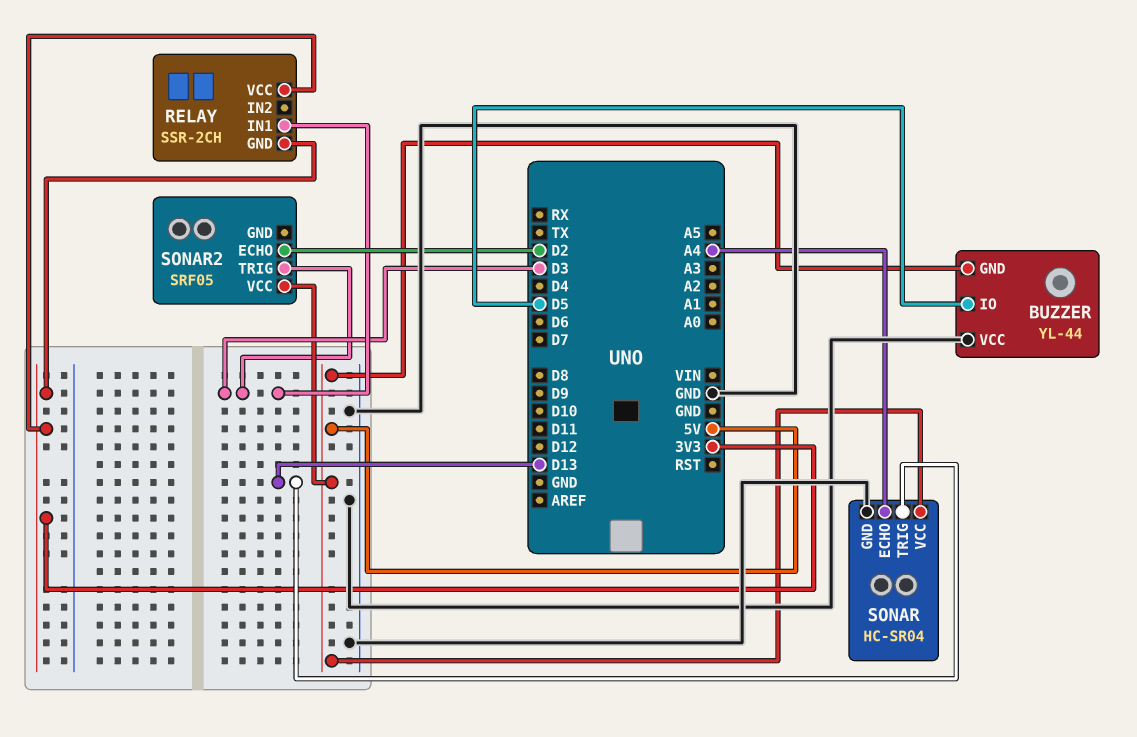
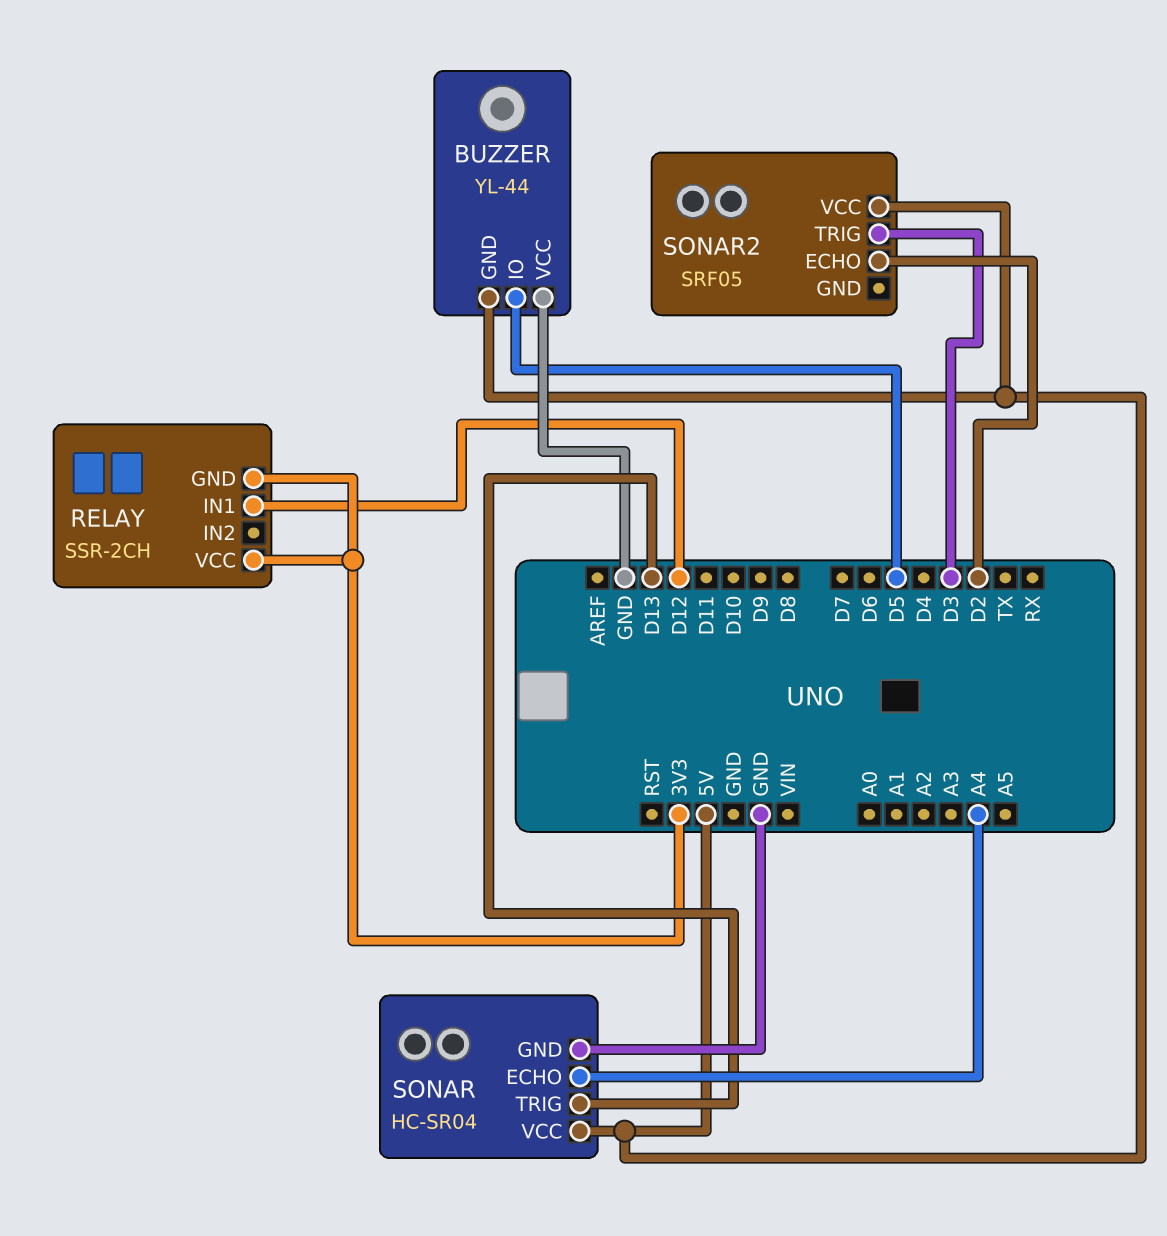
RELAY pin IN1: D3 -> D12

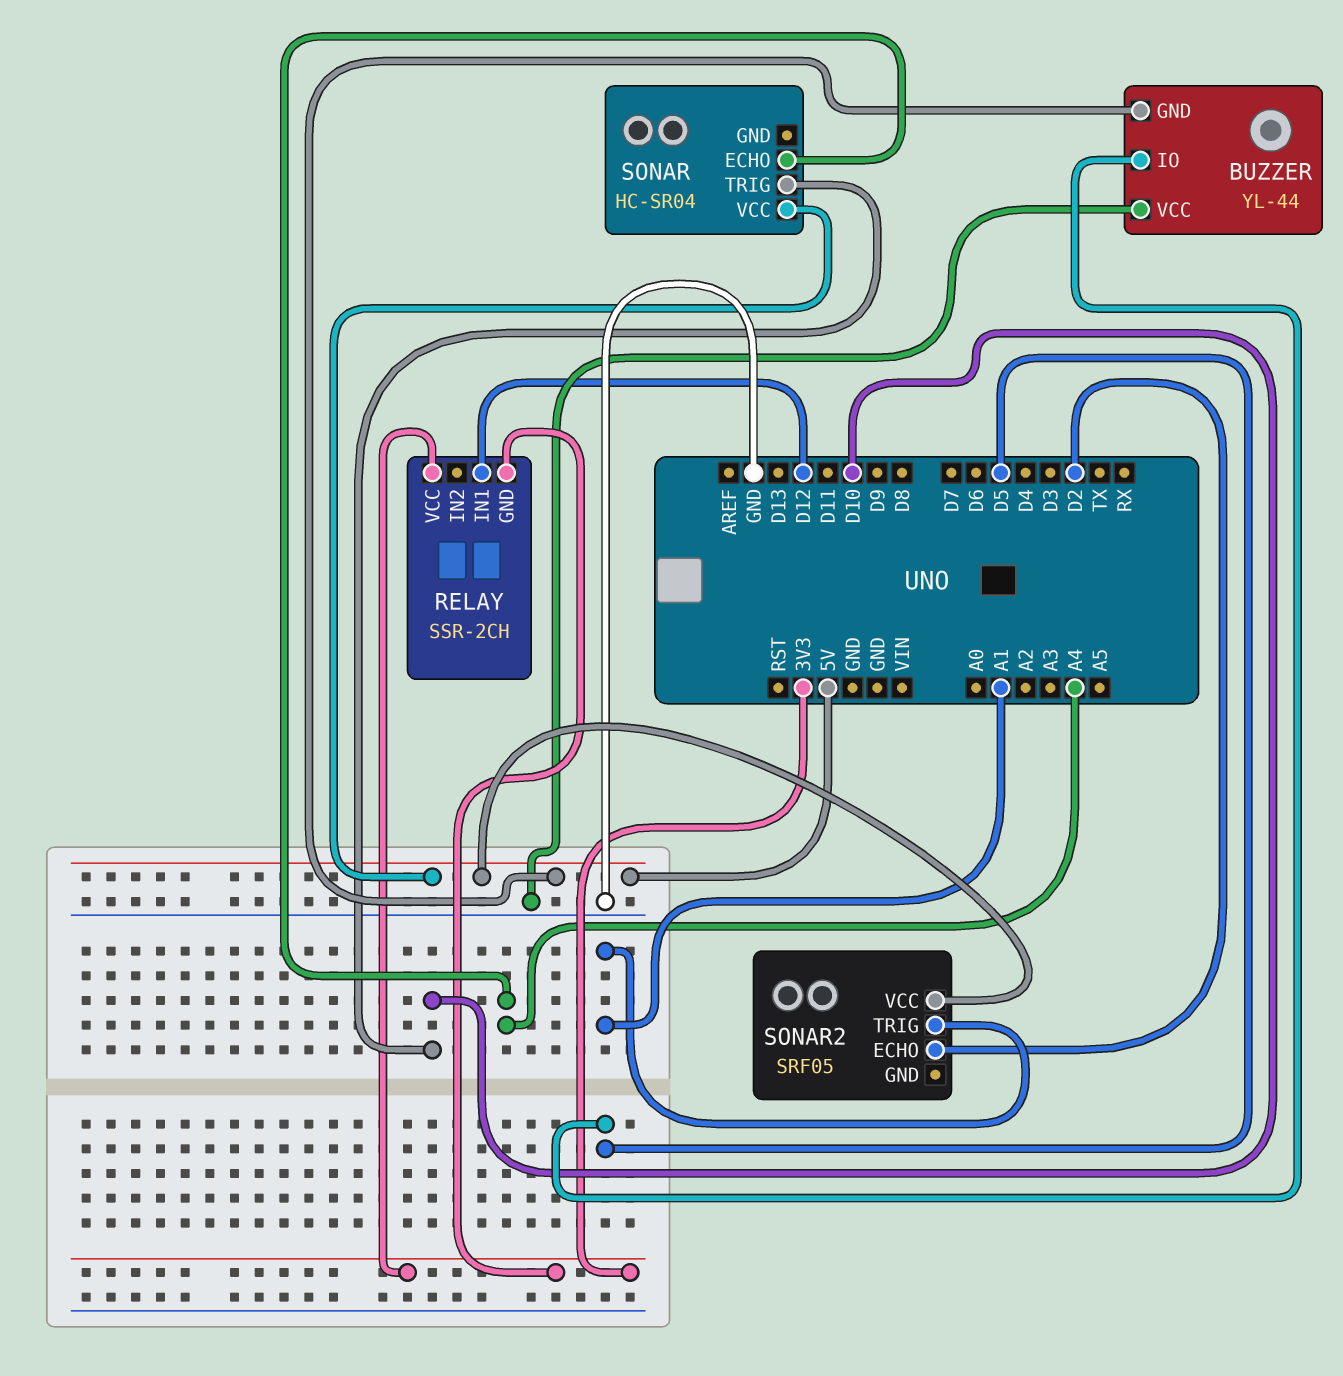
SONAR pin GND: GND -> none
SONAR pin TRIG: D13 -> D10
SONAR2 pin TRIG: D3 -> A1

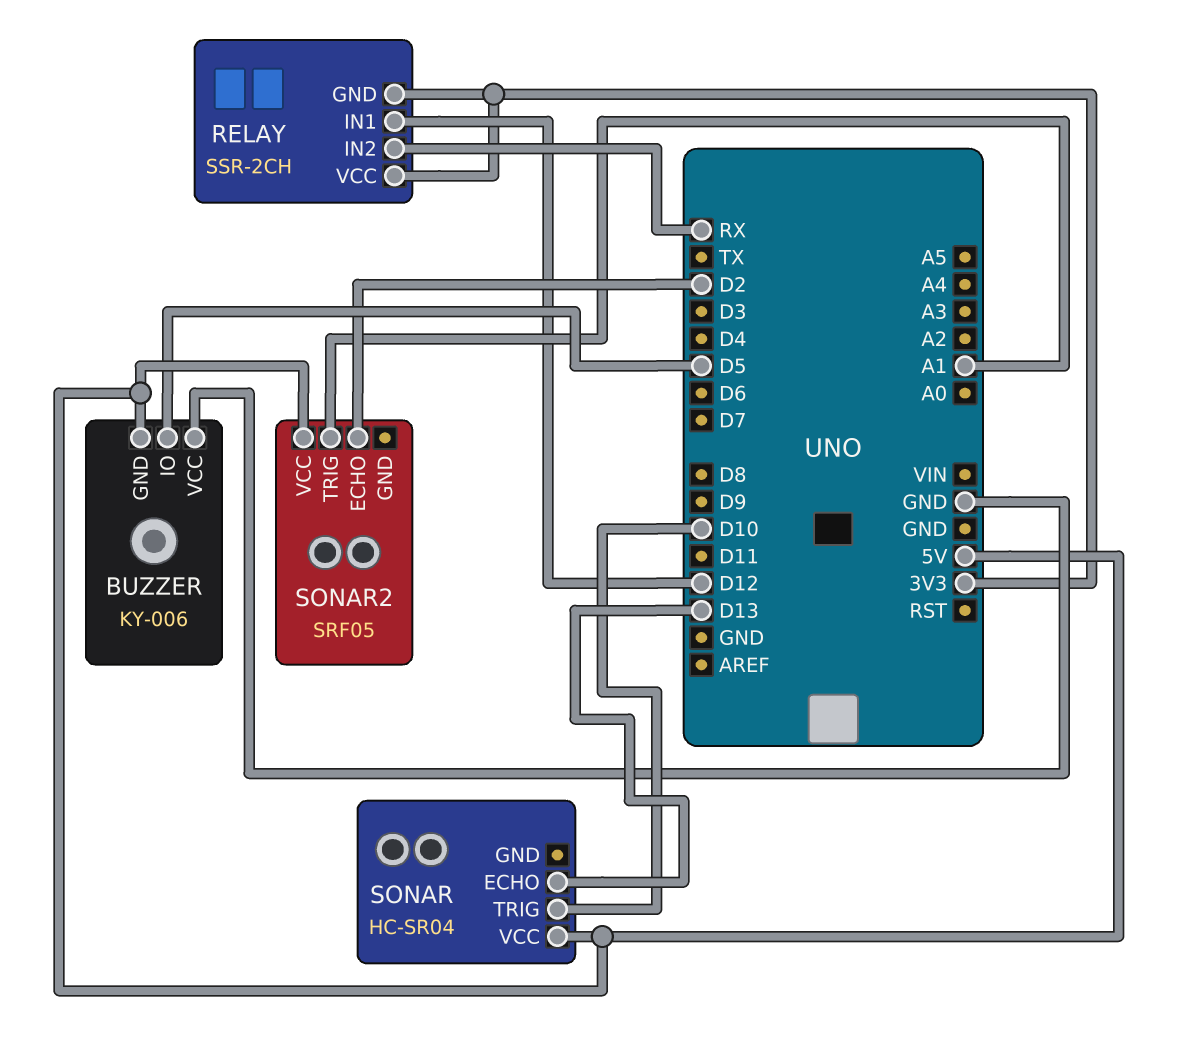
BUZZER: YL-44 -> KY-006
RELAY pin IN2: none -> RX
SONAR pin ECHO: A4 -> D13

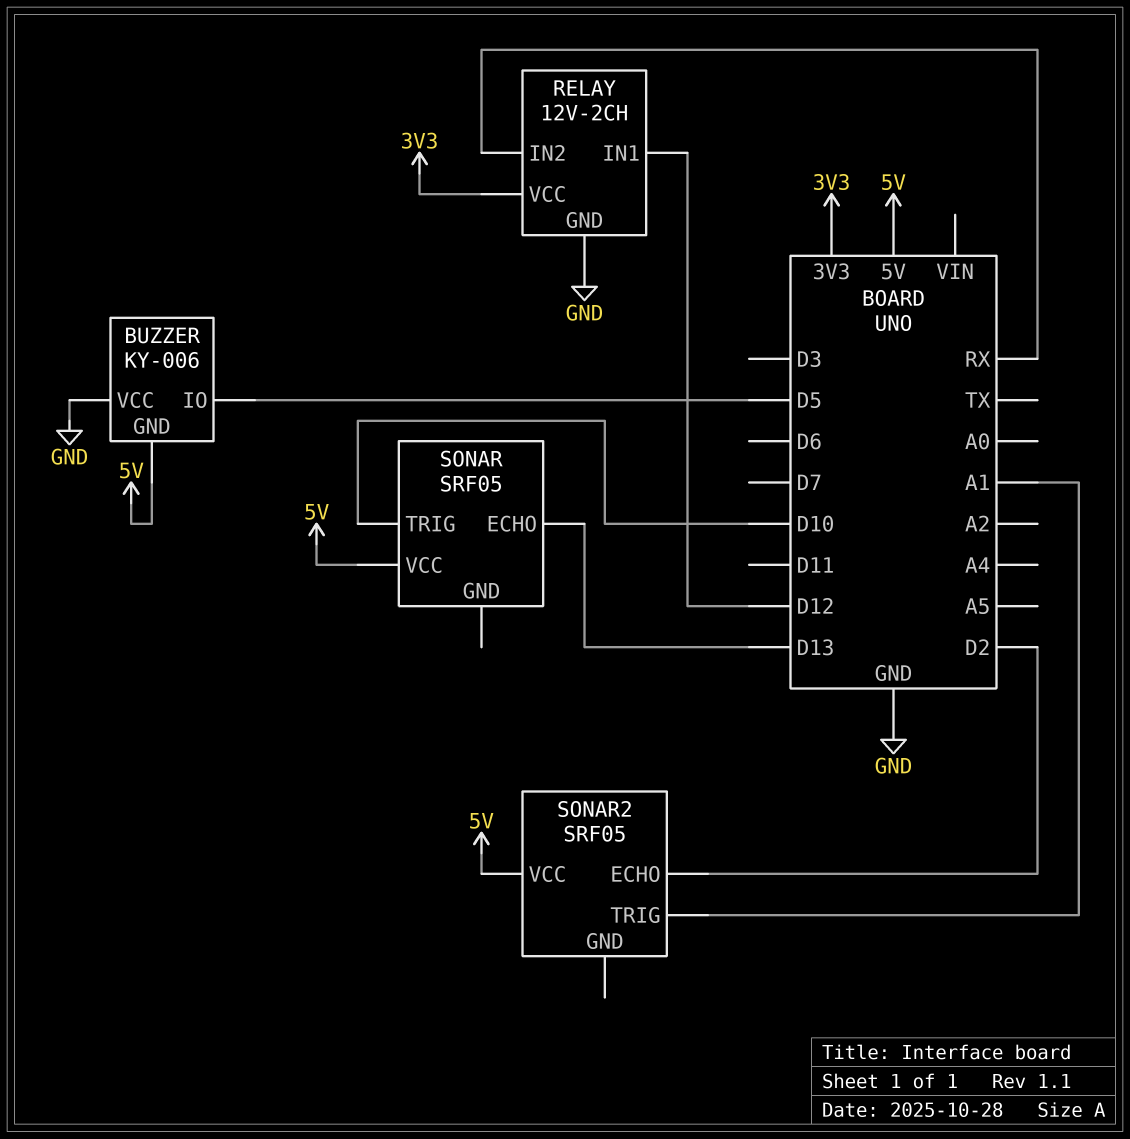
RELAY: SSR-2CH -> 12V-2CH
RELAY pin GND: 3V3 -> GND
SONAR: HC-SR04 -> SRF05

